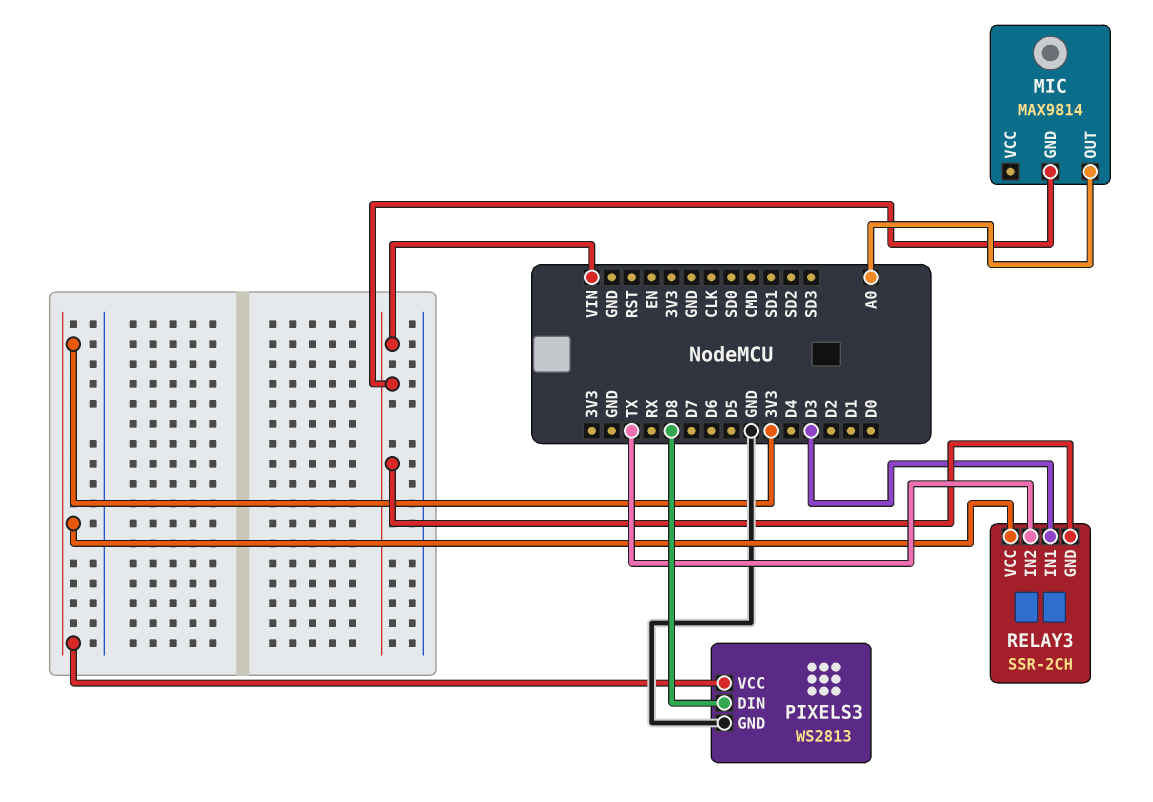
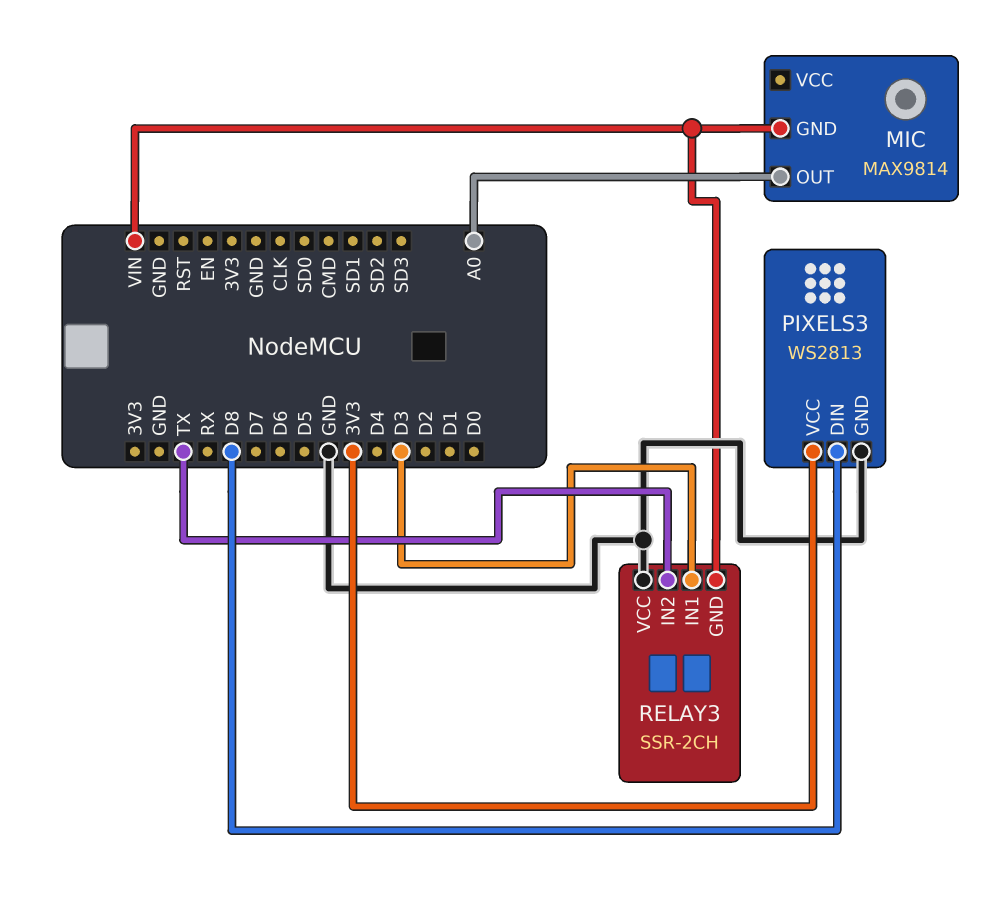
RELAY3 pin VCC: 3V3 -> GND

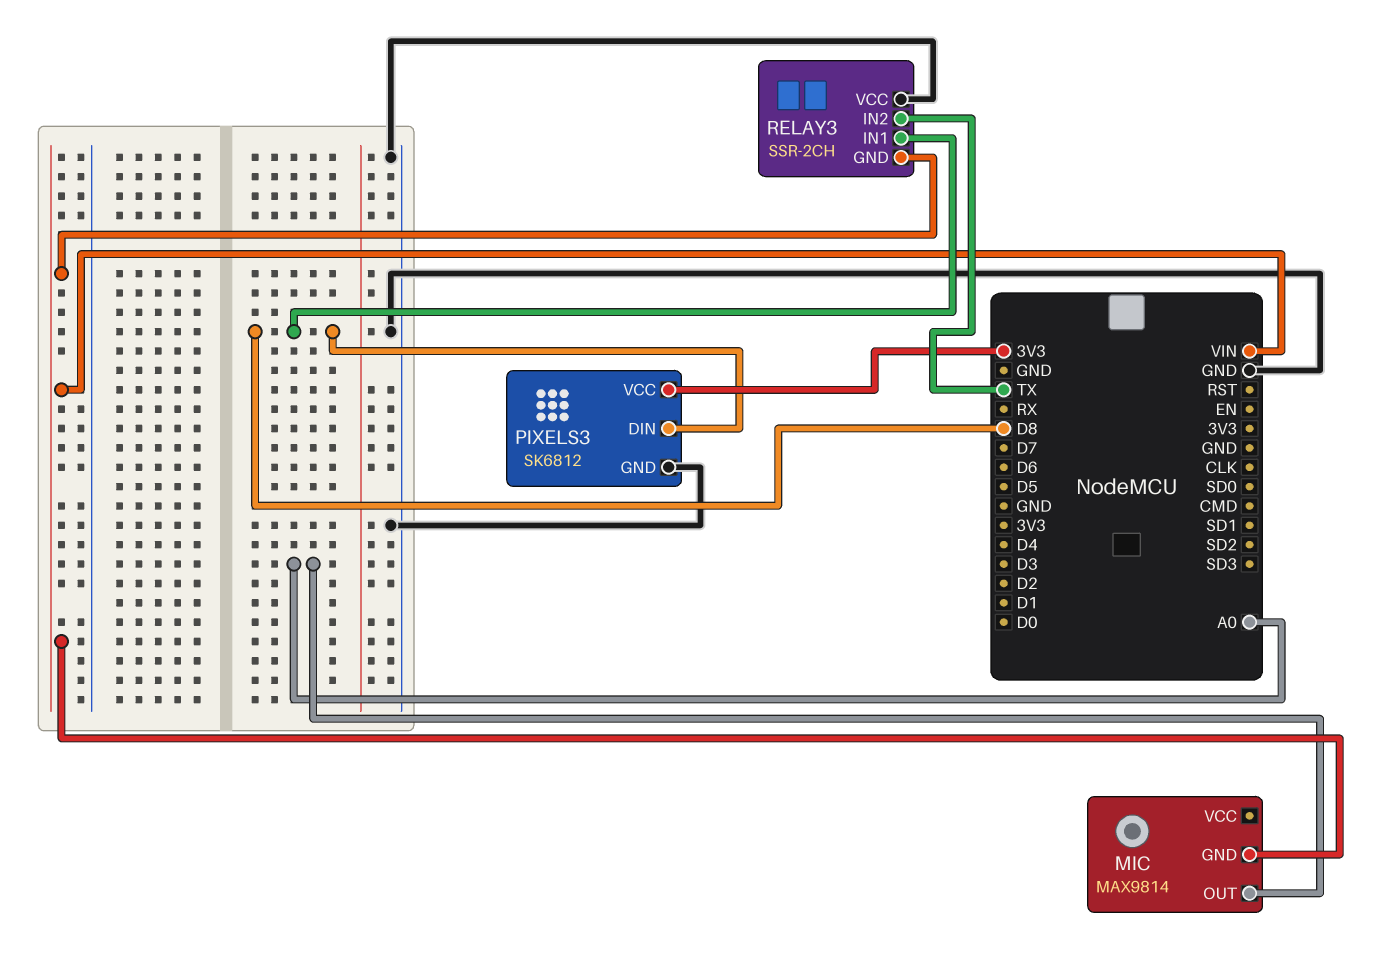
PIXELS3: WS2813 -> SK6812
RELAY3 pin IN1: D3 -> D8

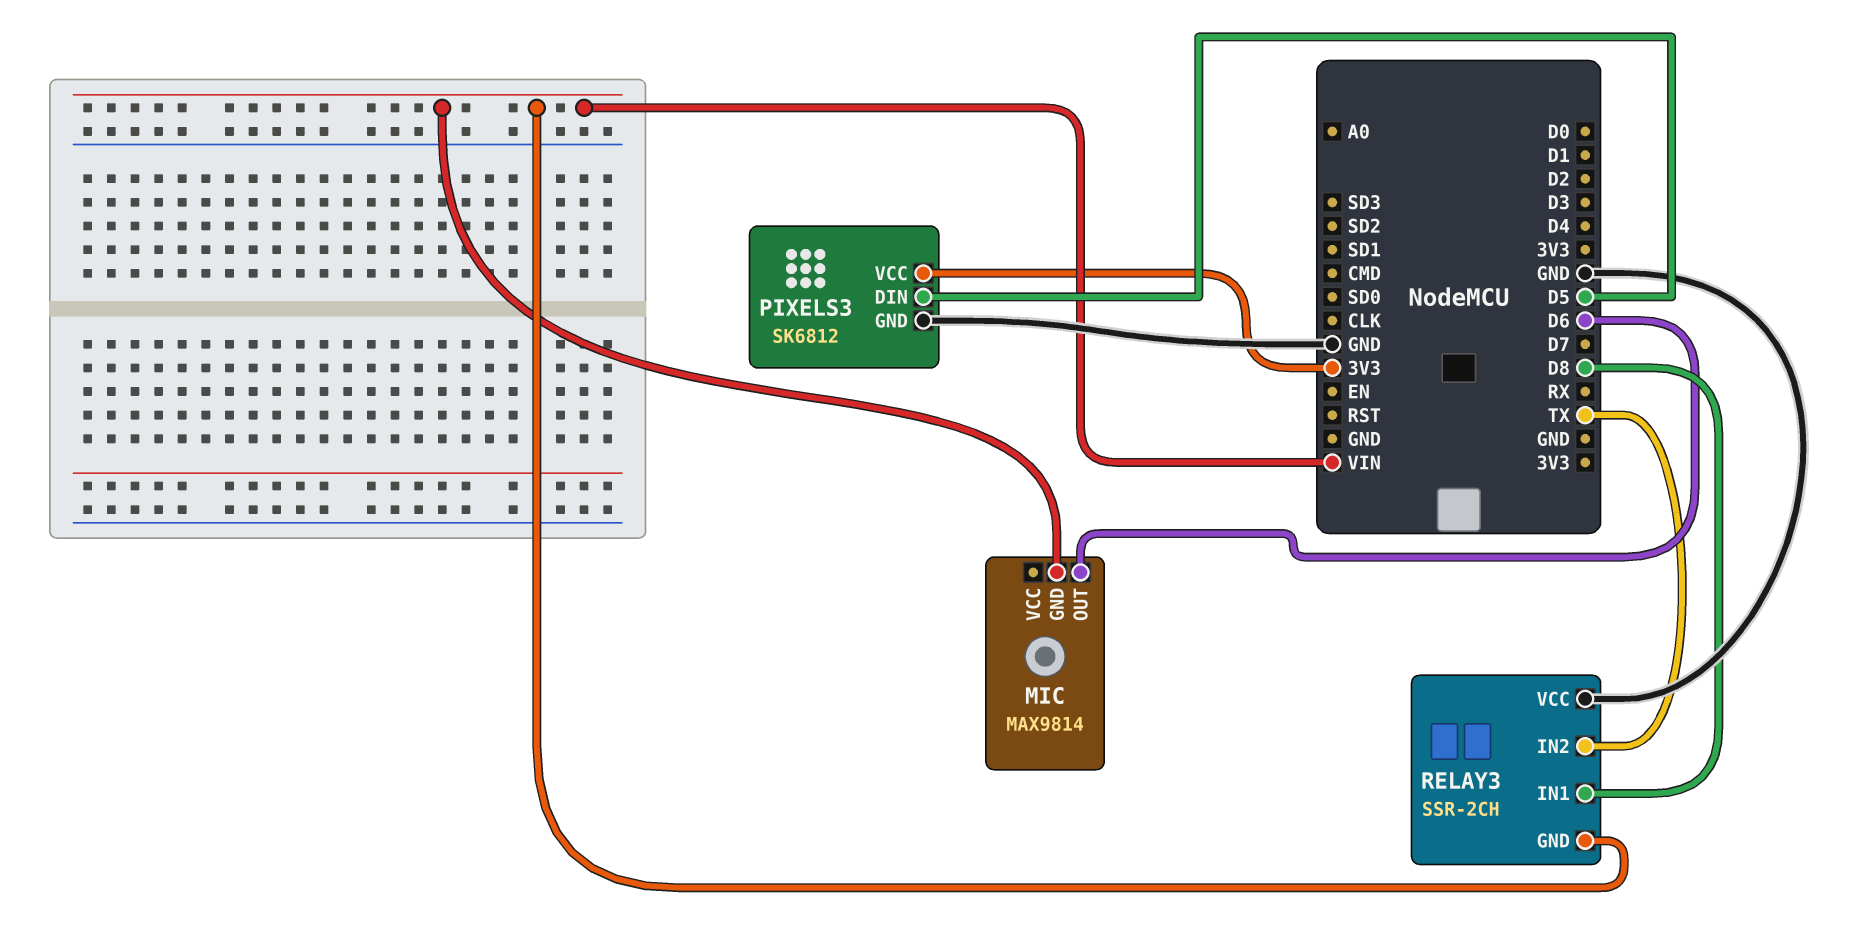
MIC pin OUT: A0 -> D6
PIXELS3 pin DIN: D8 -> D5

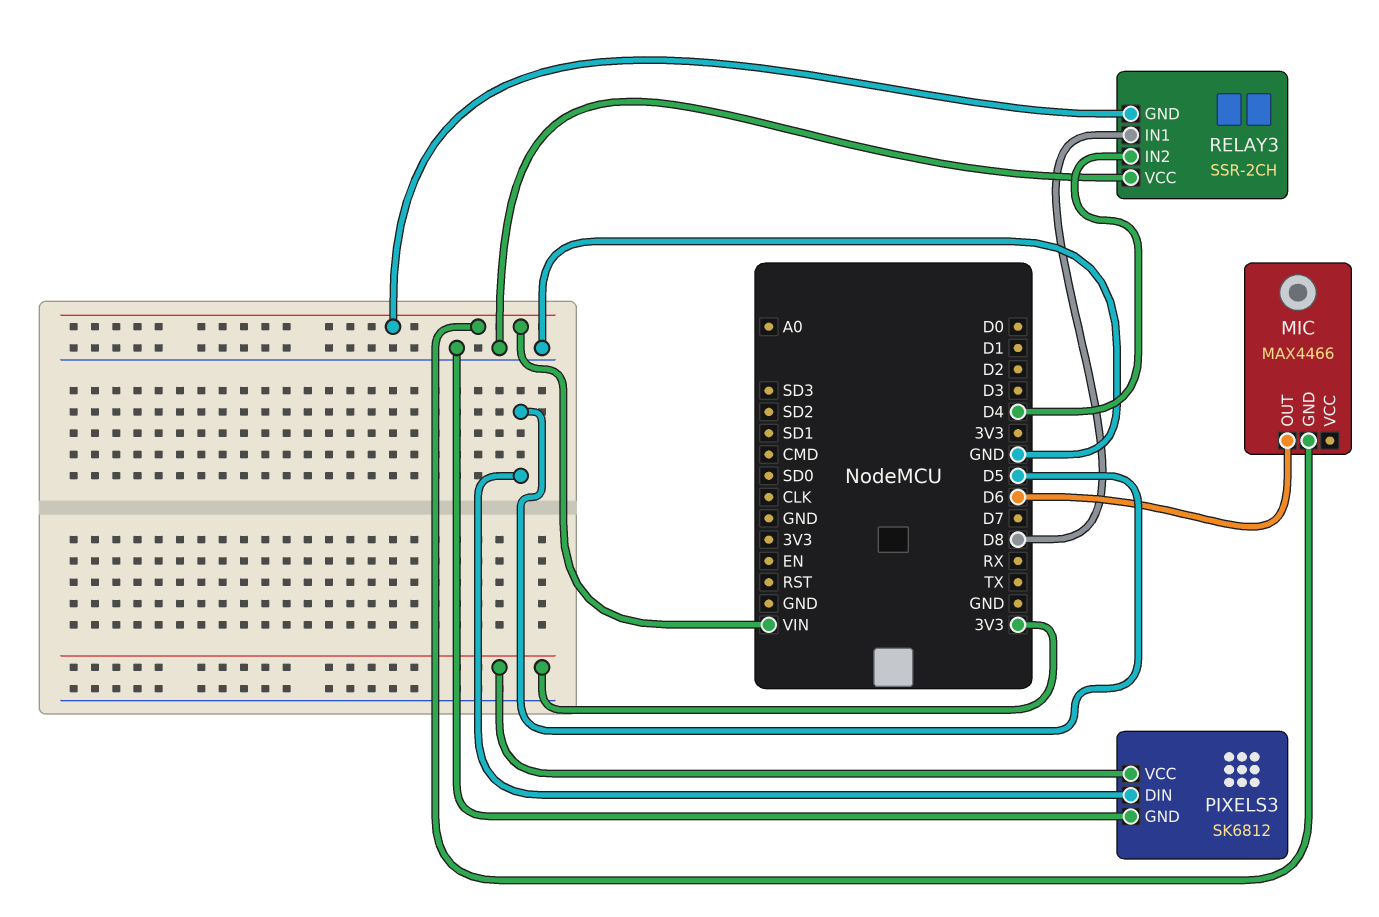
MIC: MAX9814 -> MAX4466
RELAY3 pin IN2: TX -> D4

